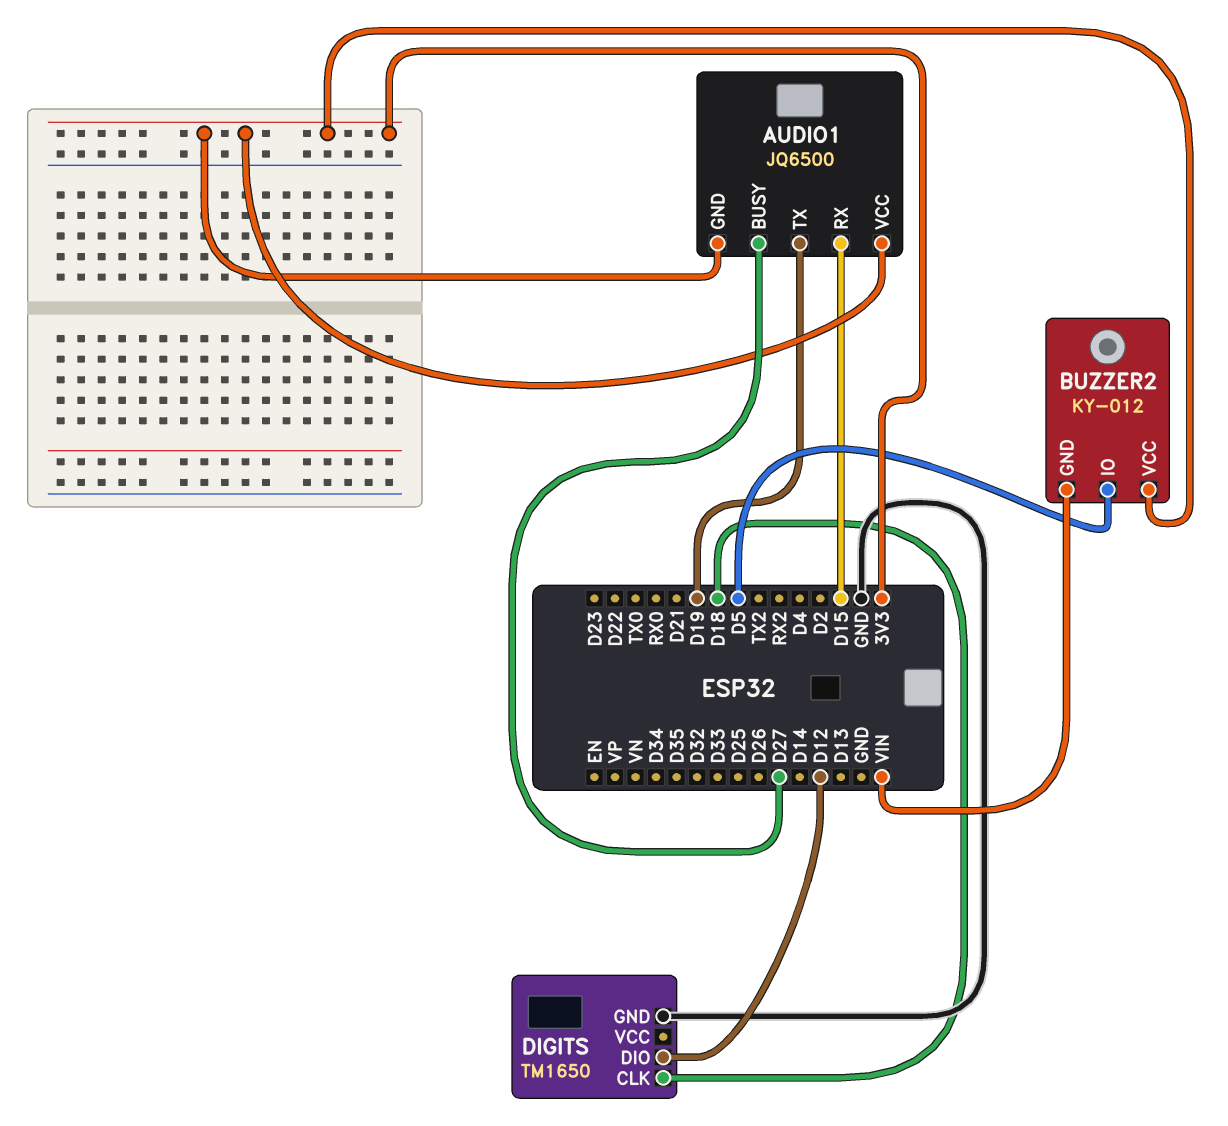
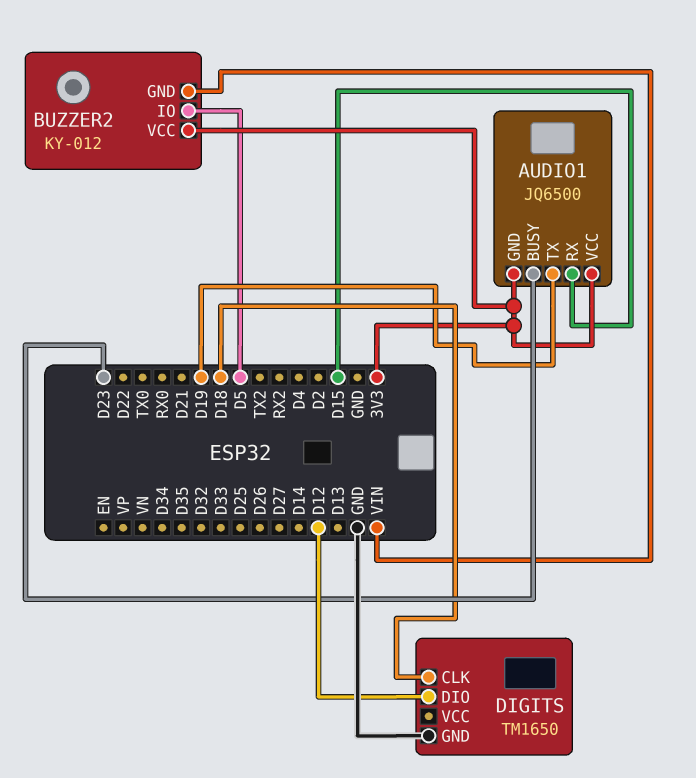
AUDIO1 pin BUSY: D27 -> D23

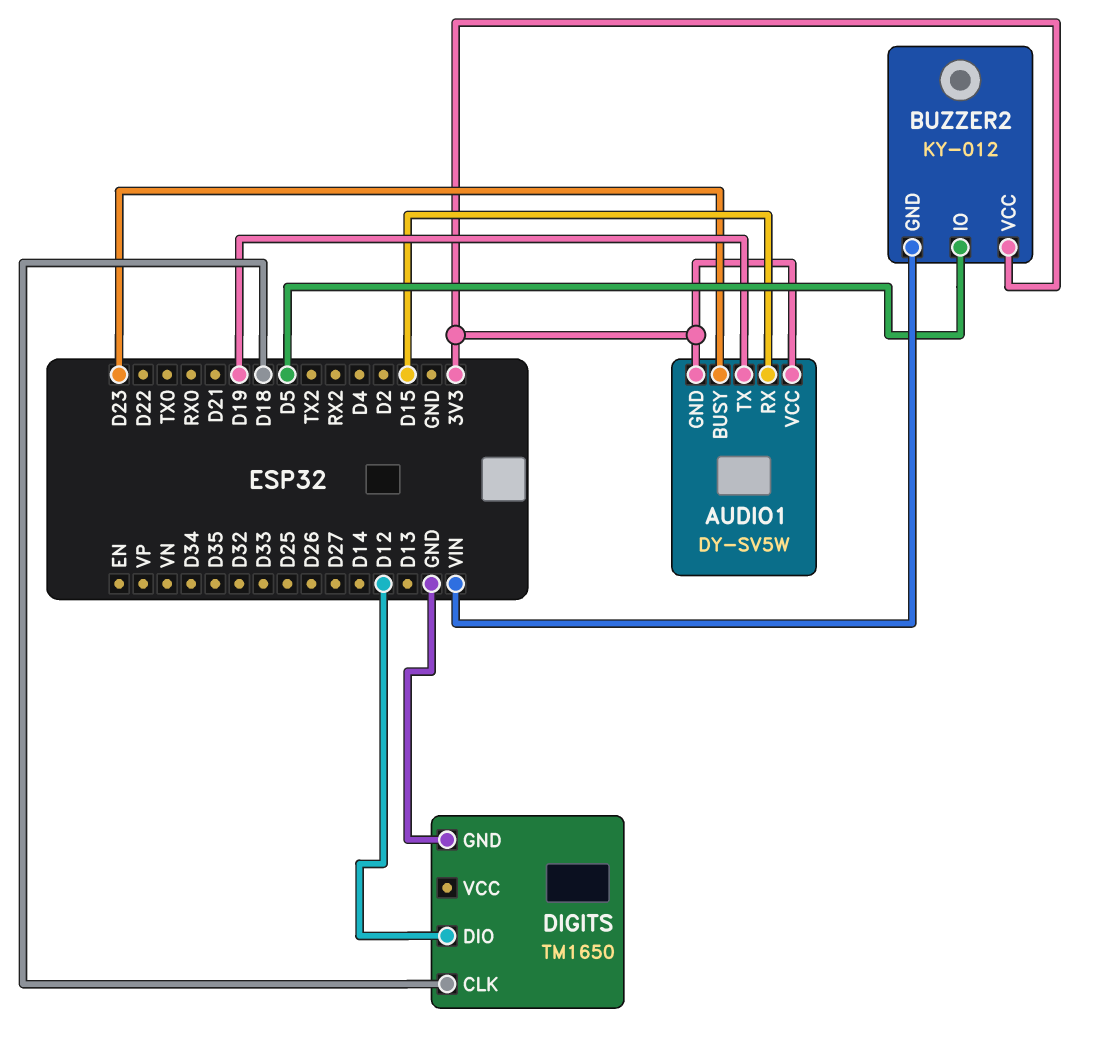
AUDIO1: JQ6500 -> DY-SV5W

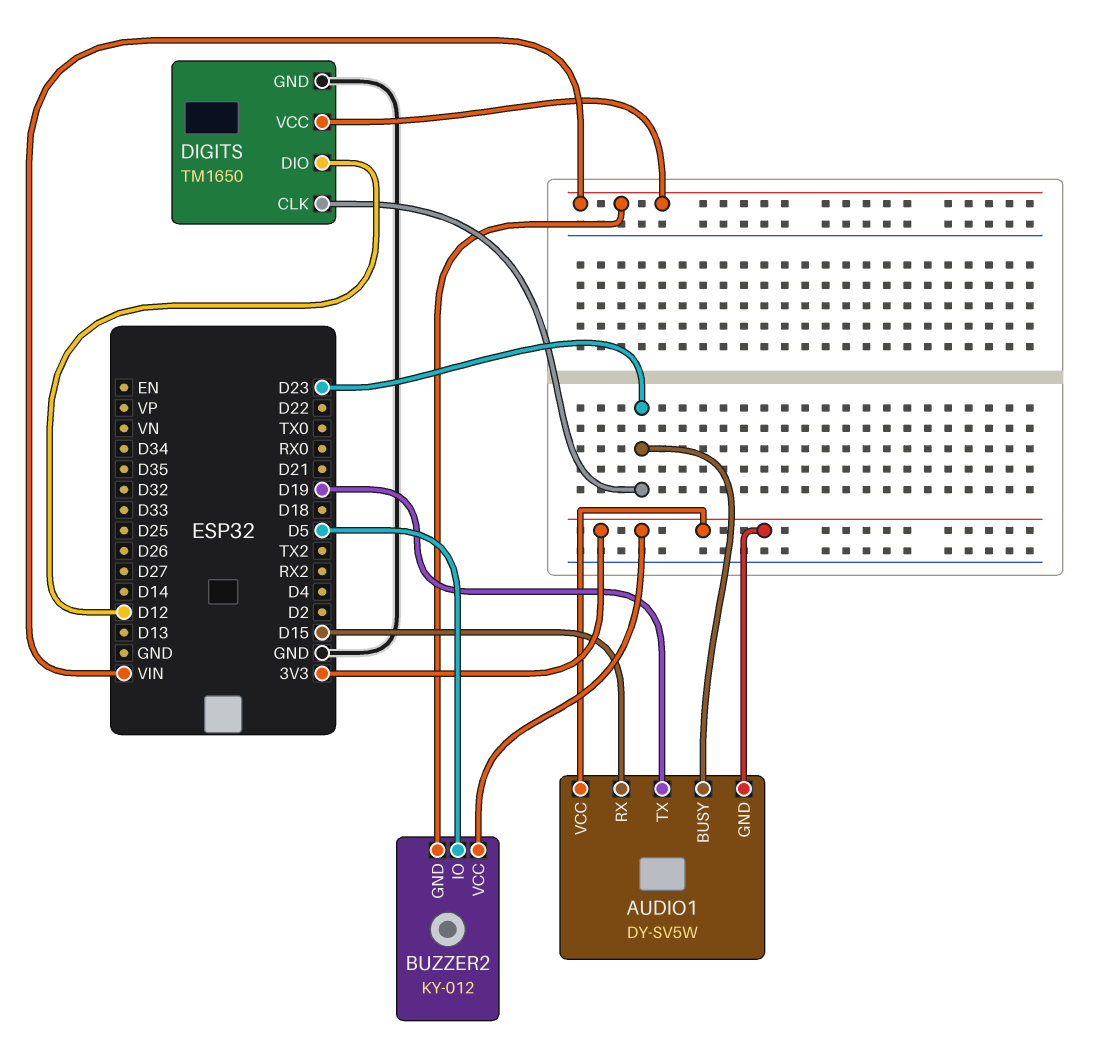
DIGITS pin CLK: D18 -> D23
DIGITS pin VCC: none -> VIN

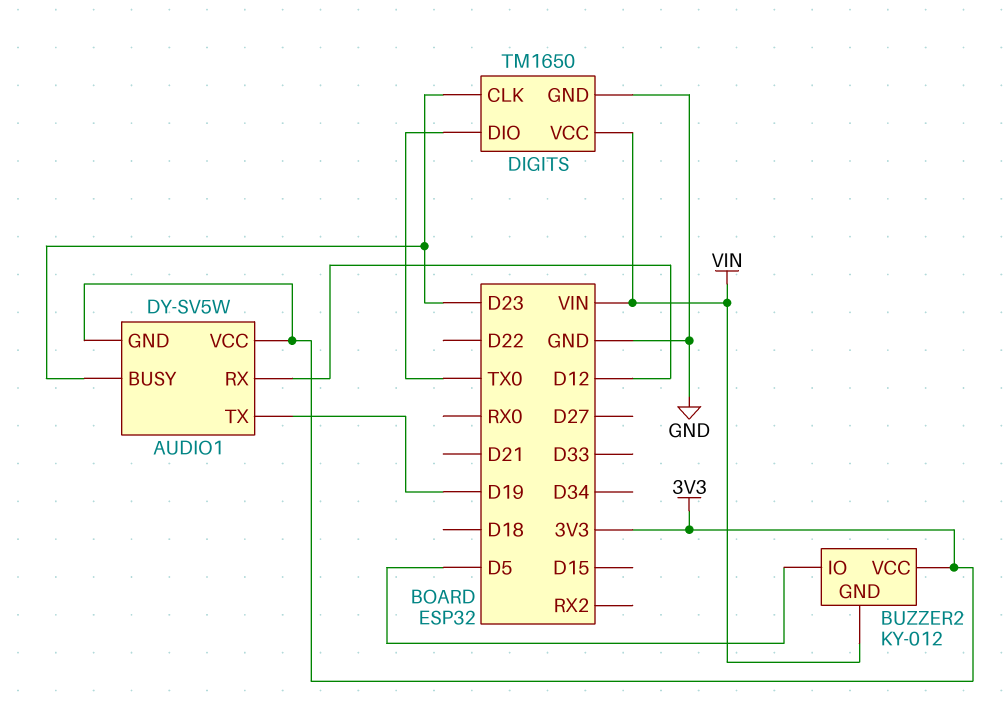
AUDIO1 pin RX: D15 -> D12
DIGITS pin DIO: D12 -> TX0

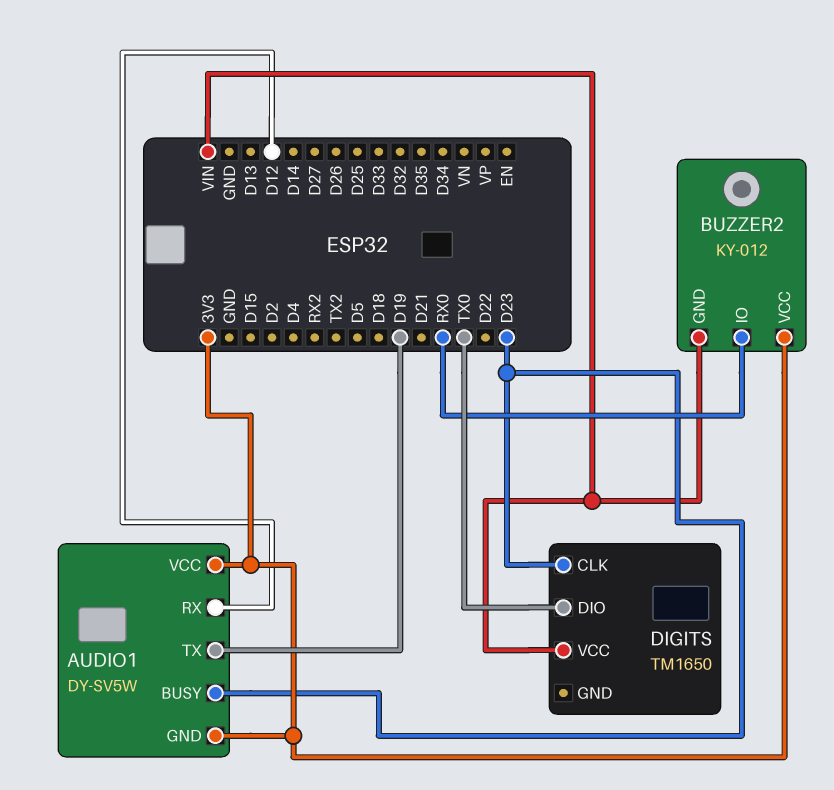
BUZZER2 pin IO: D5 -> RX0
DIGITS pin GND: GND -> none

